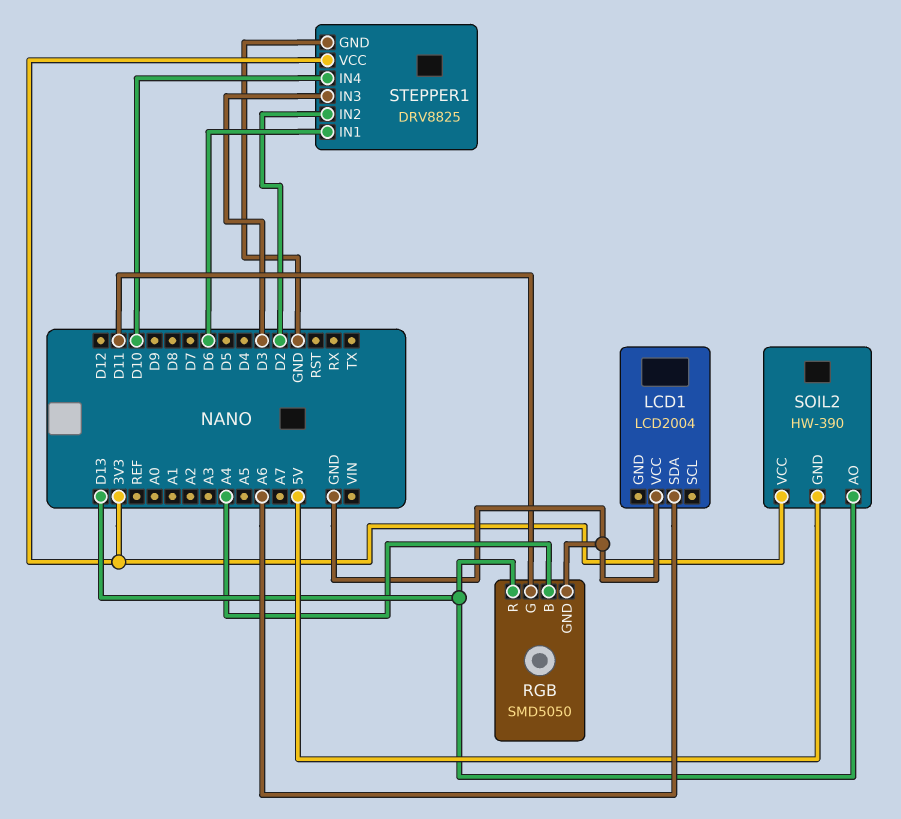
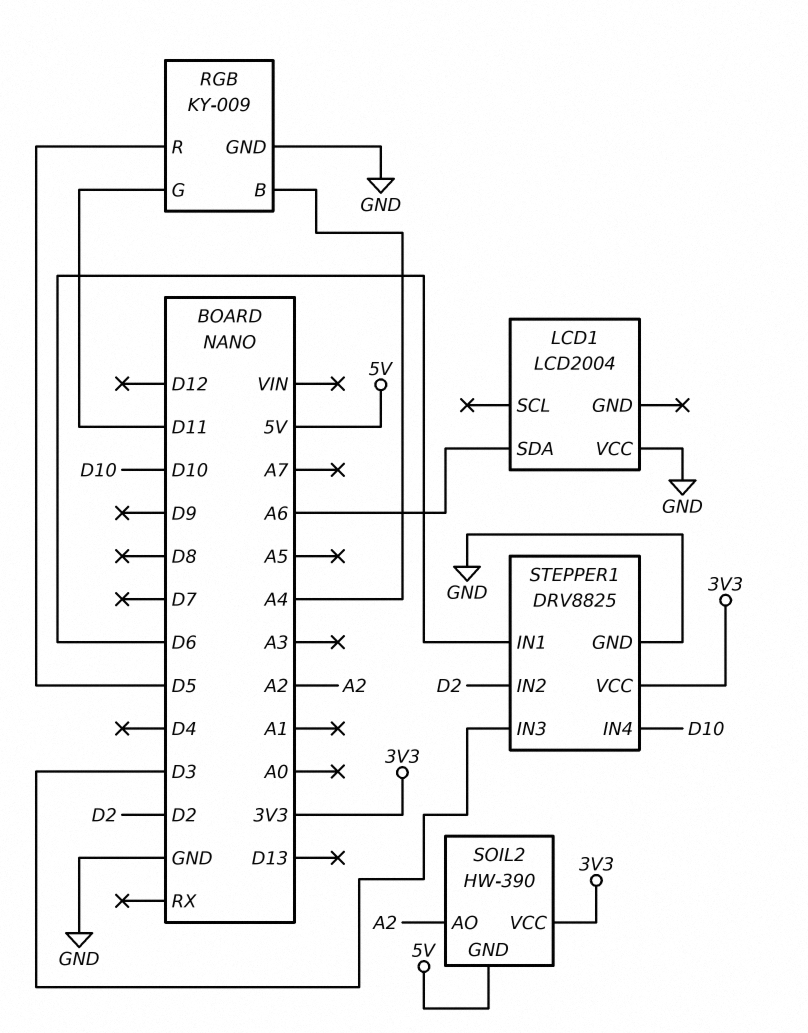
RGB: SMD5050 -> KY-009
RGB pin R: D13 -> D5
SOIL2 pin AO: D13 -> A2

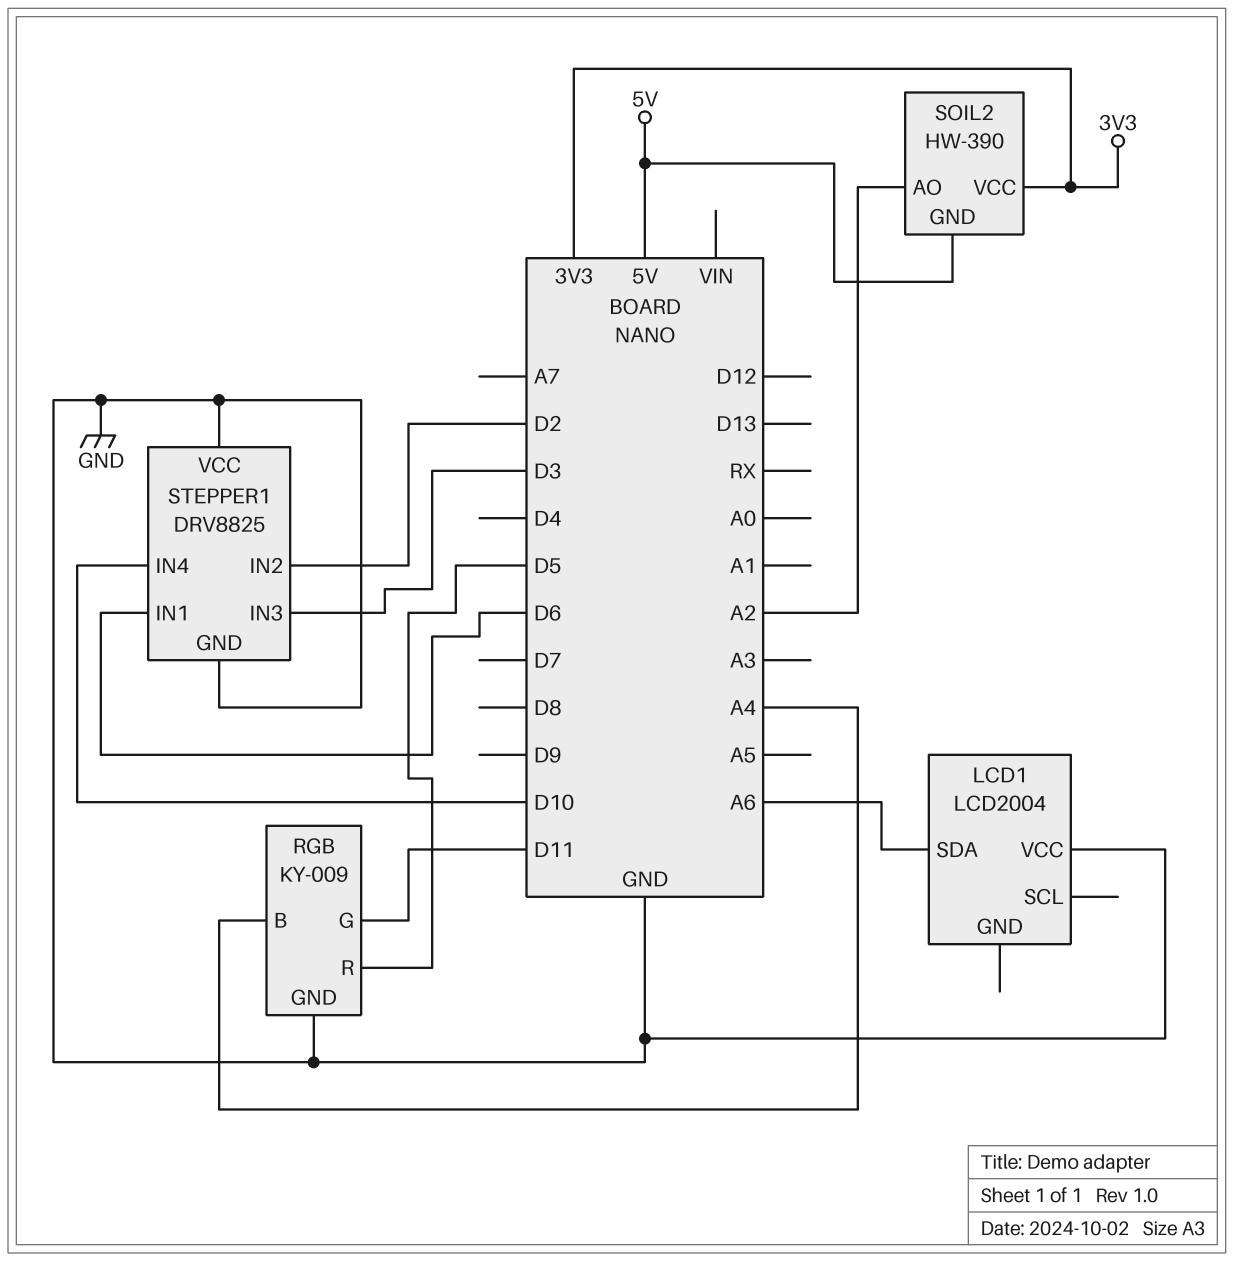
STEPPER1 pin VCC: 3V3 -> GND

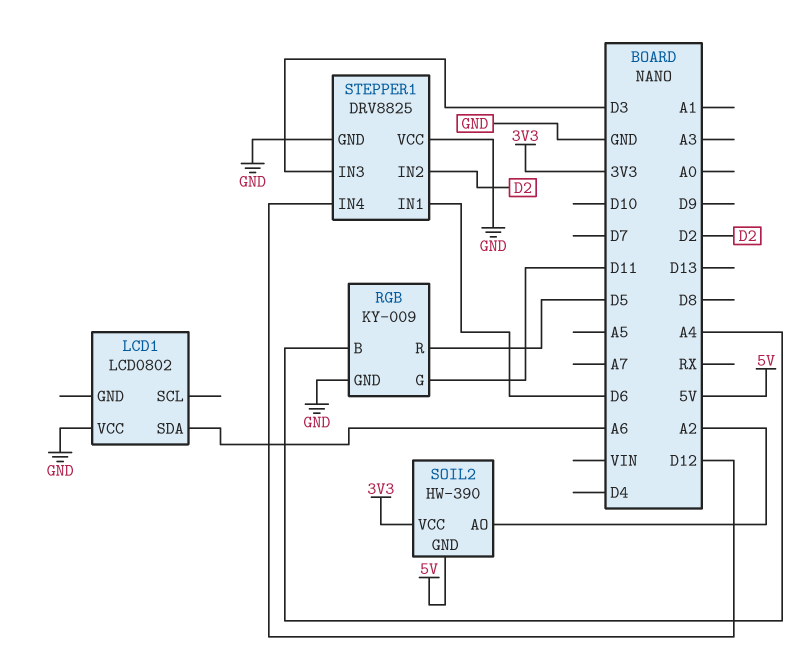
LCD1: LCD2004 -> LCD0802
STEPPER1 pin IN4: D10 -> D12

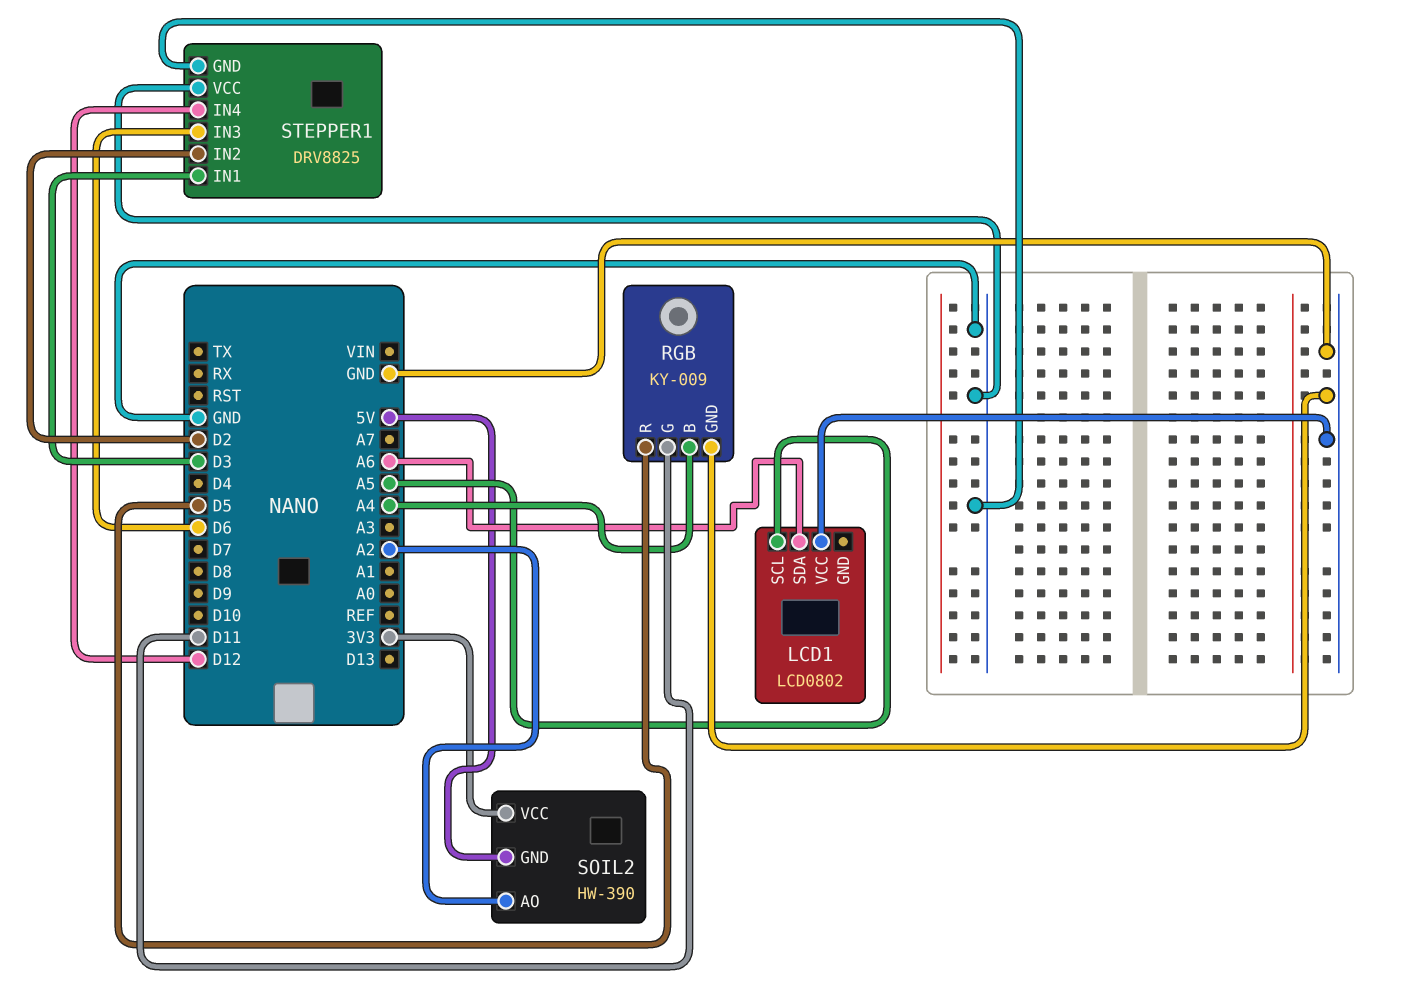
LCD1 pin SCL: none -> A5
STEPPER1 pin IN1: D6 -> D3
STEPPER1 pin IN3: D3 -> D6

